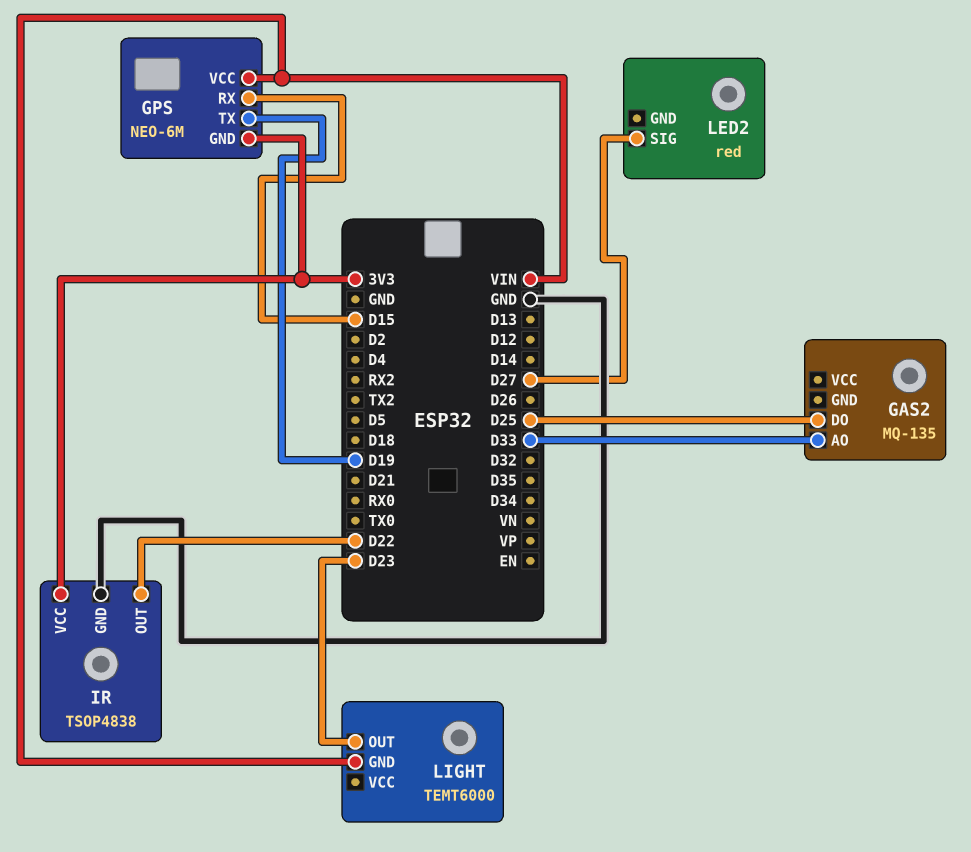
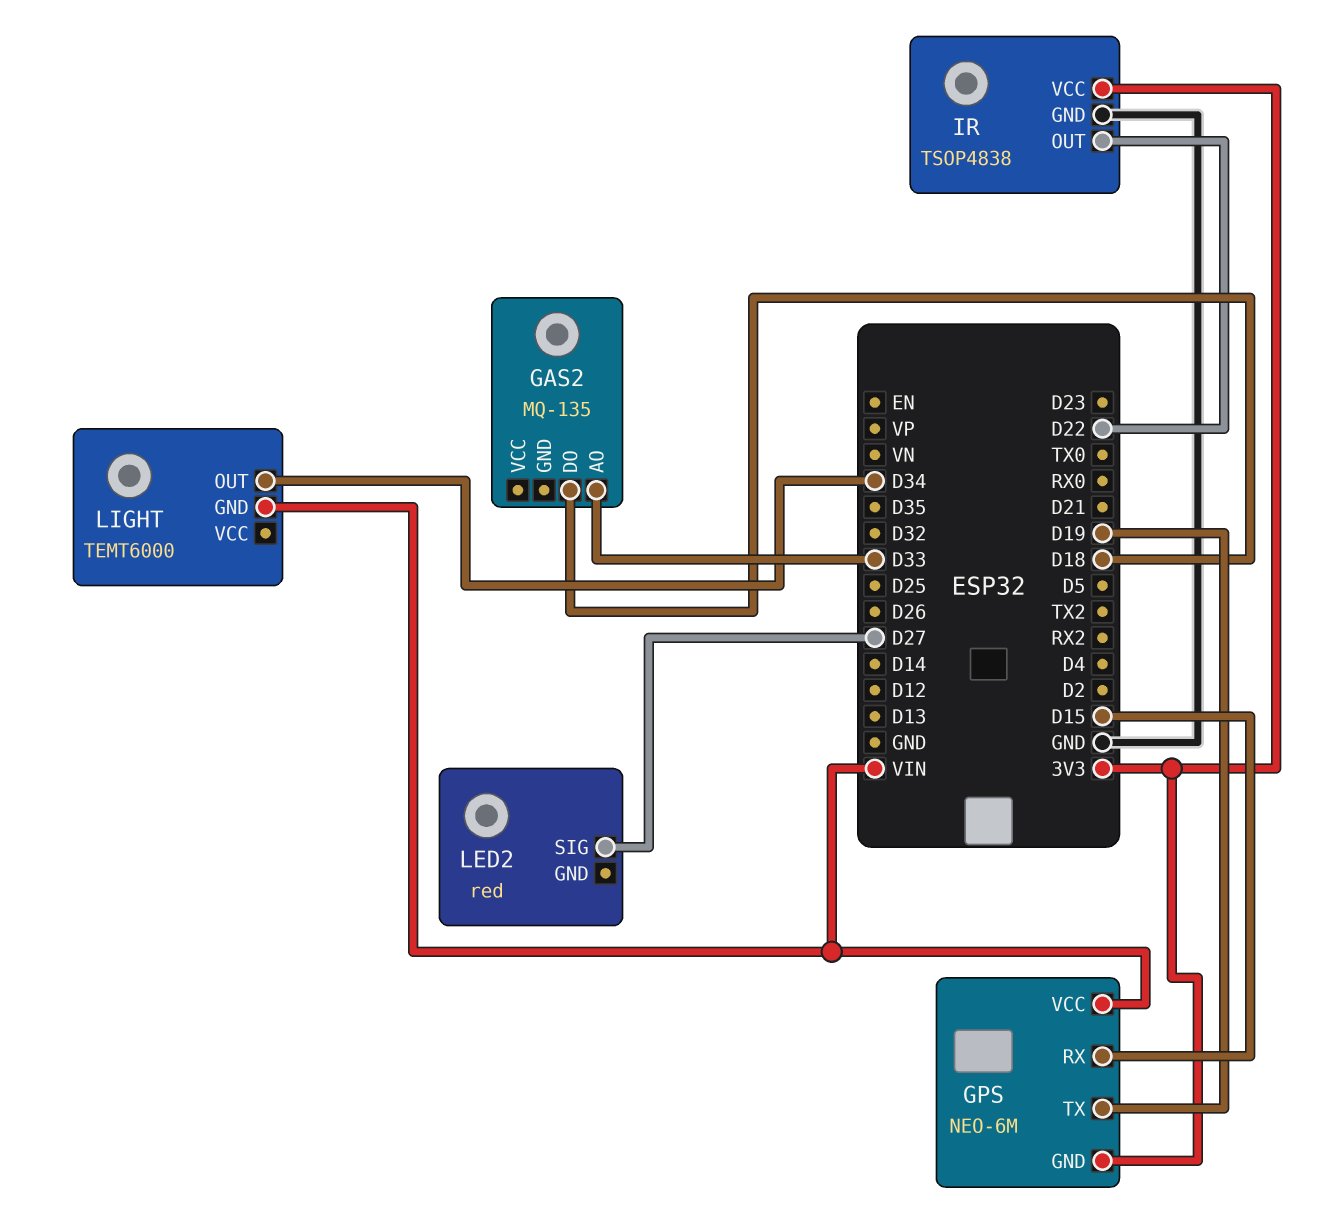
GAS2 pin DO: D25 -> D18
LIGHT pin OUT: D23 -> D34

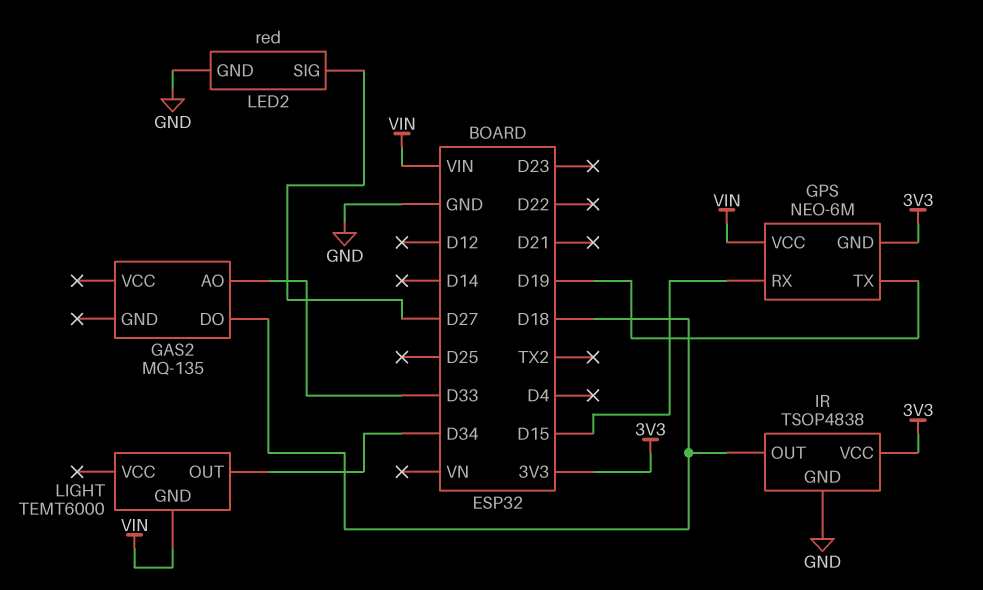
IR pin OUT: D22 -> D18
LED2 pin GND: none -> GND

